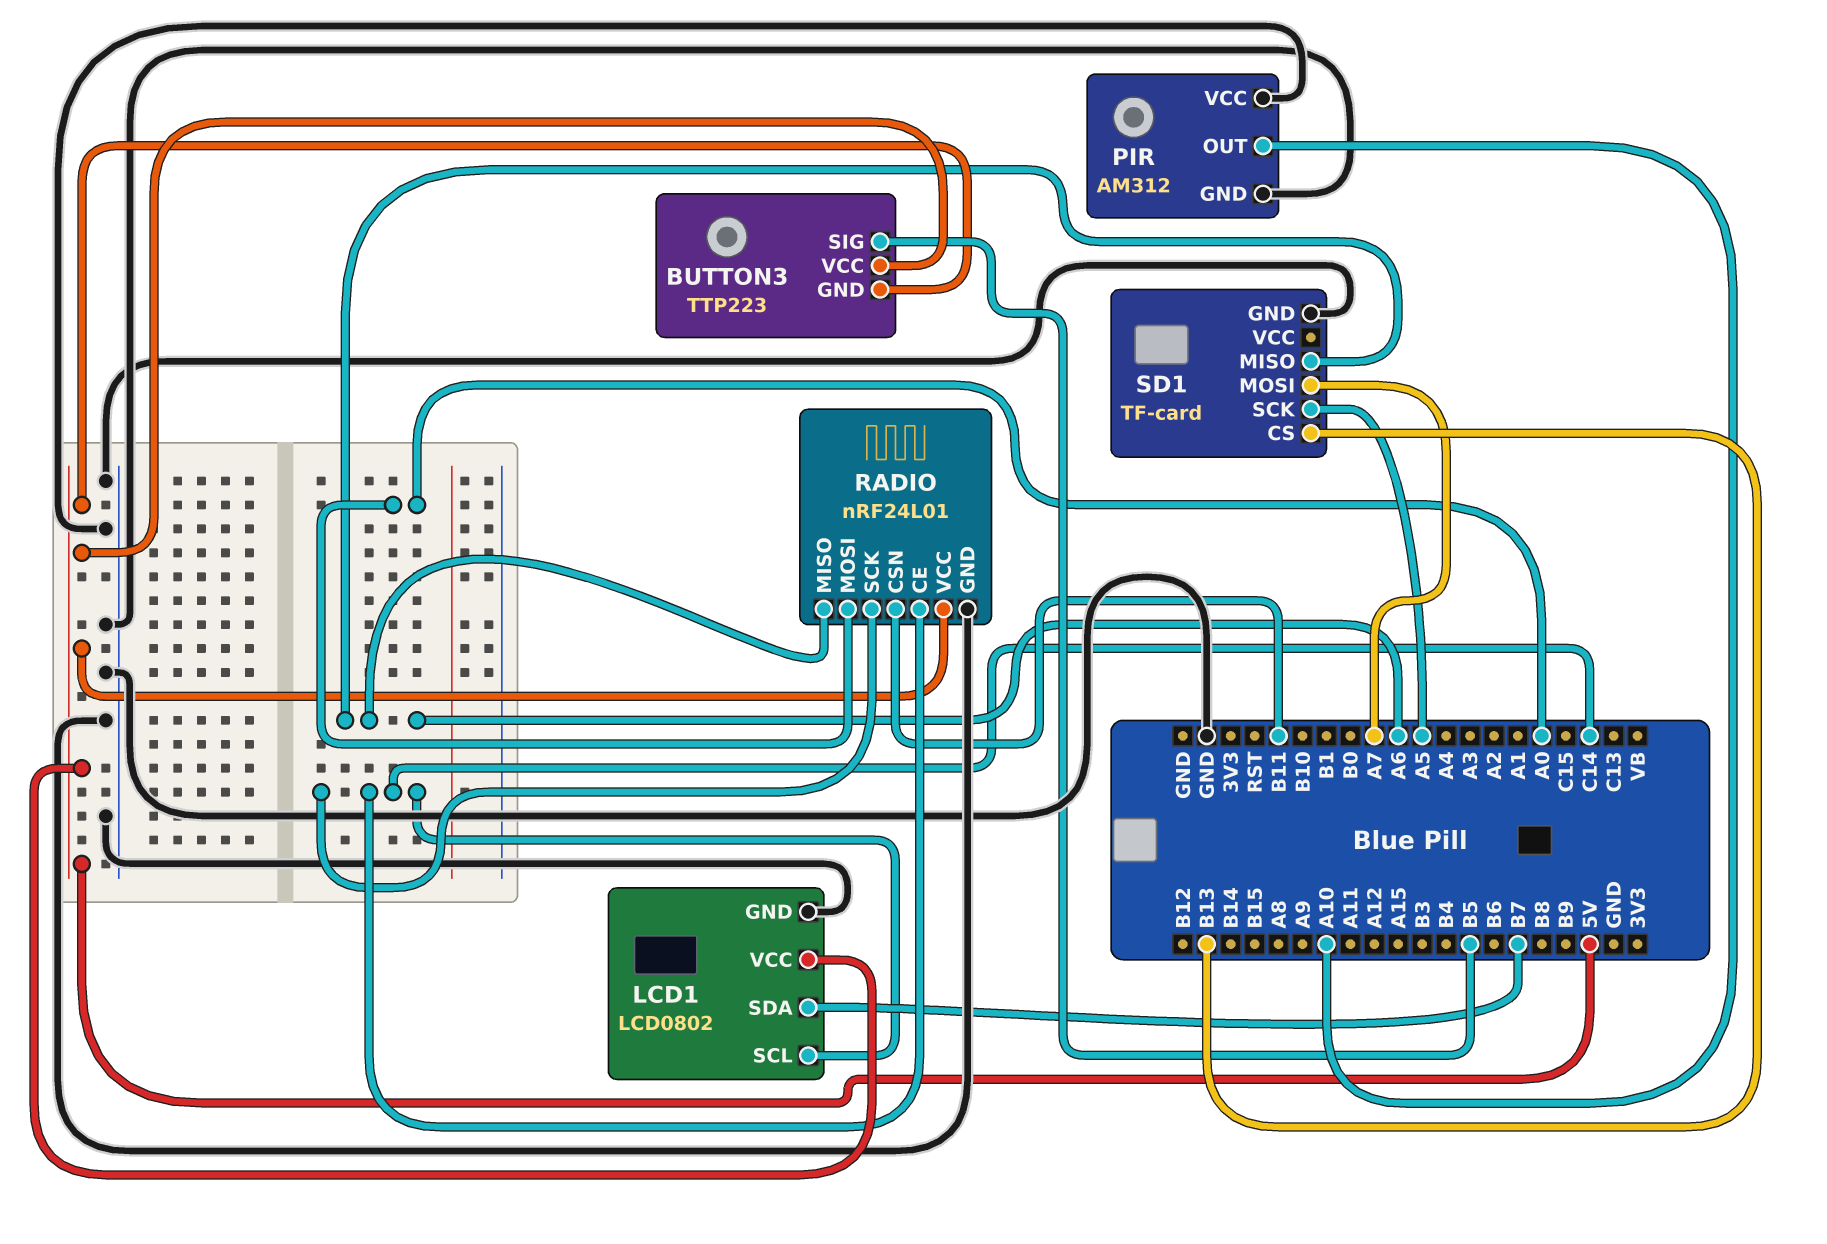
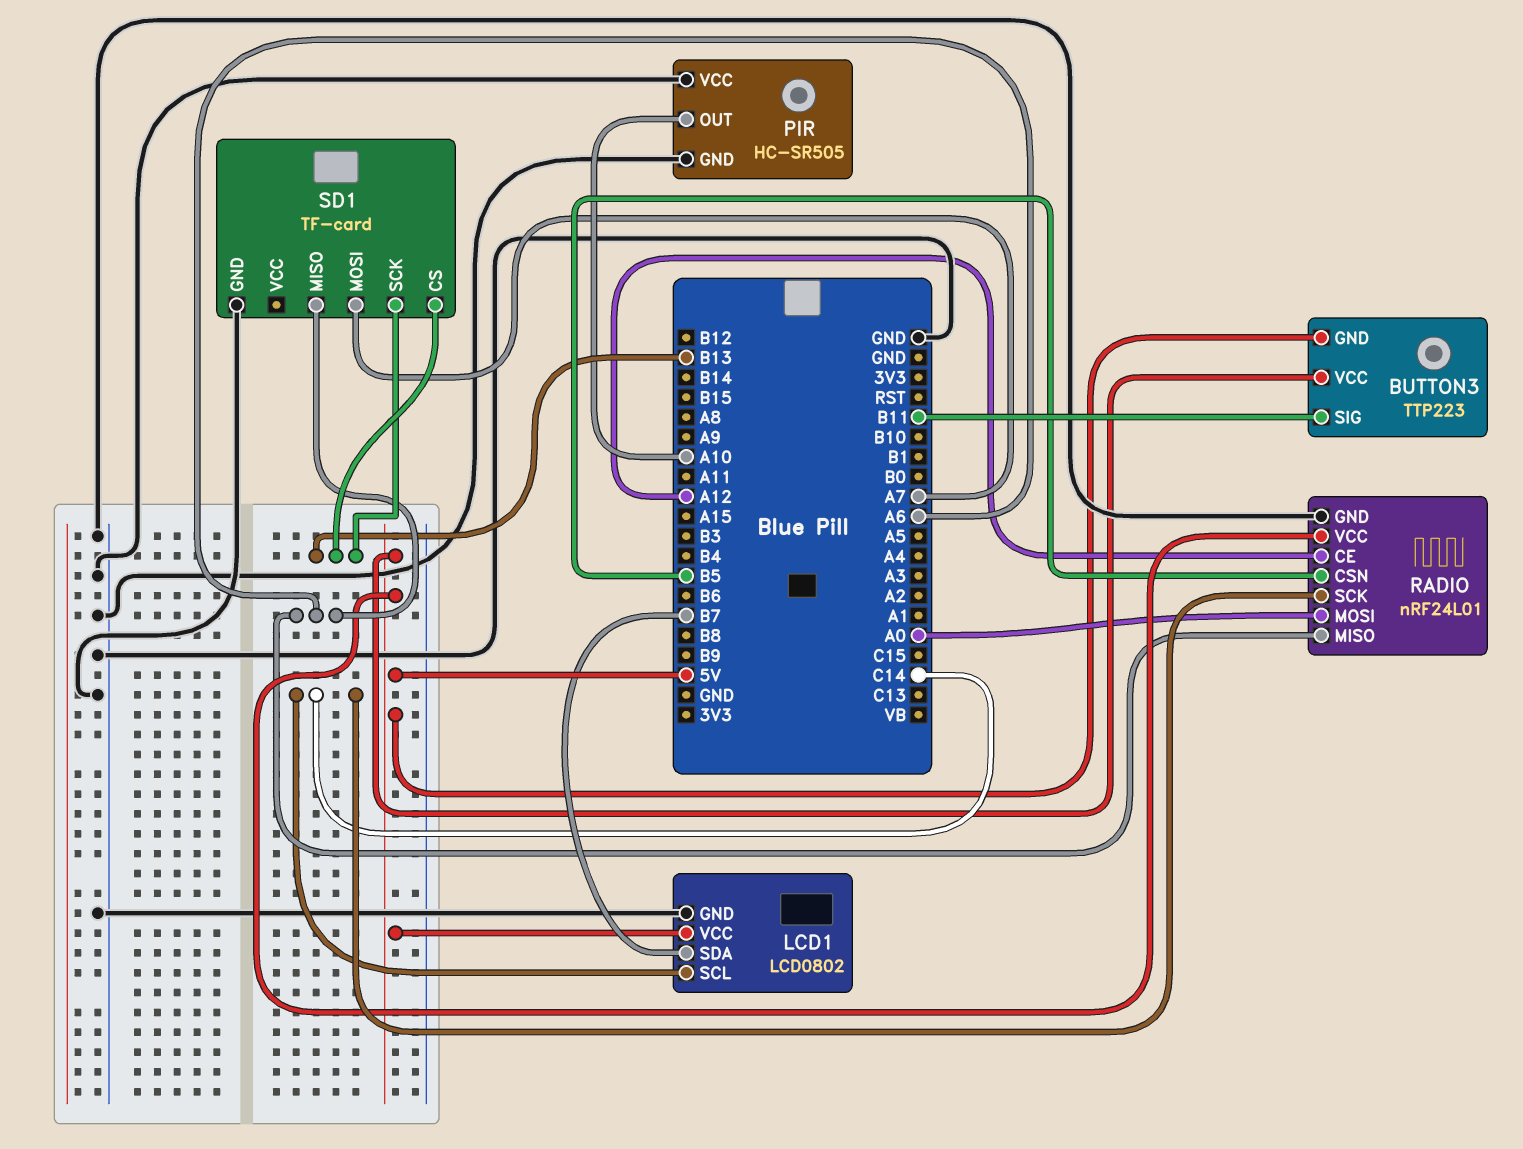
BUTTON3 pin SIG: B5 -> B11
PIR: AM312 -> HC-SR505
RADIO pin CE: C14 -> A12
RADIO pin CSN: B11 -> B5
SD1 pin SCK: A5 -> B13

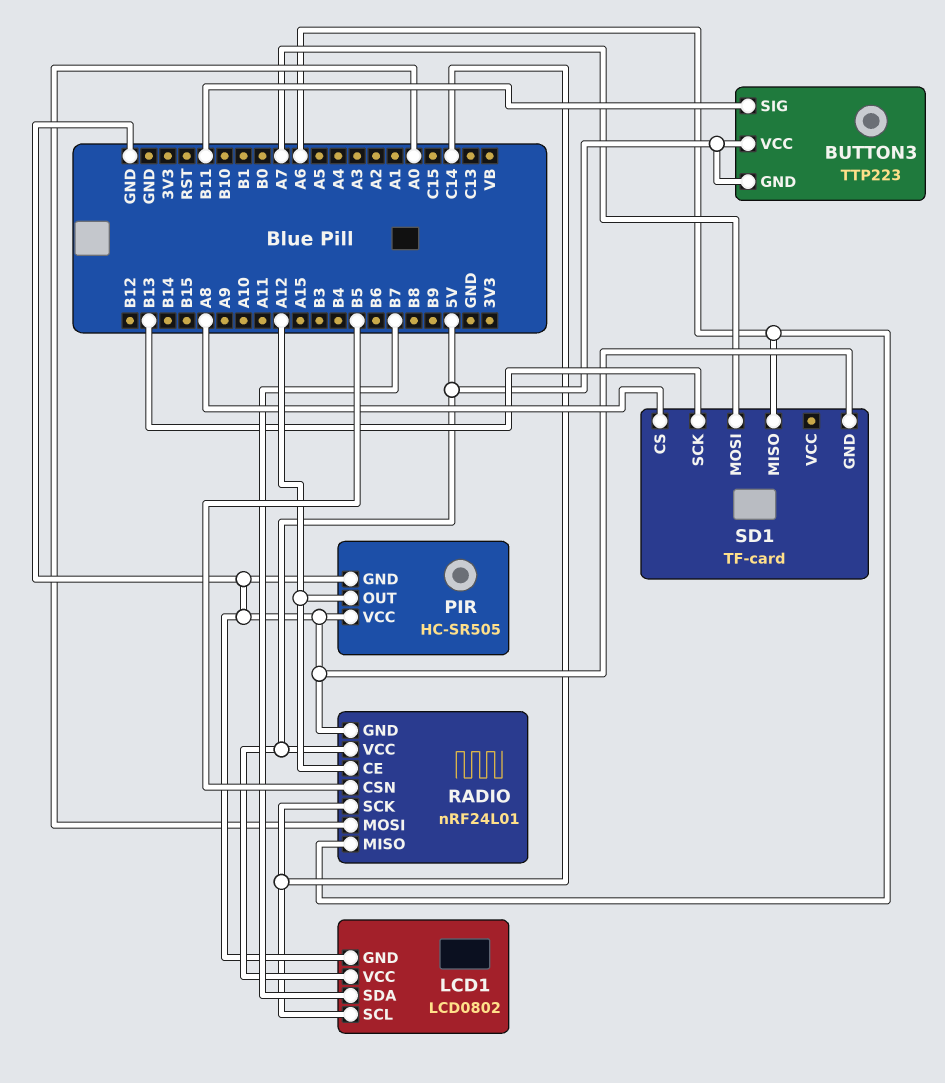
PIR pin OUT: A10 -> A12
SD1 pin CS: B13 -> A8

